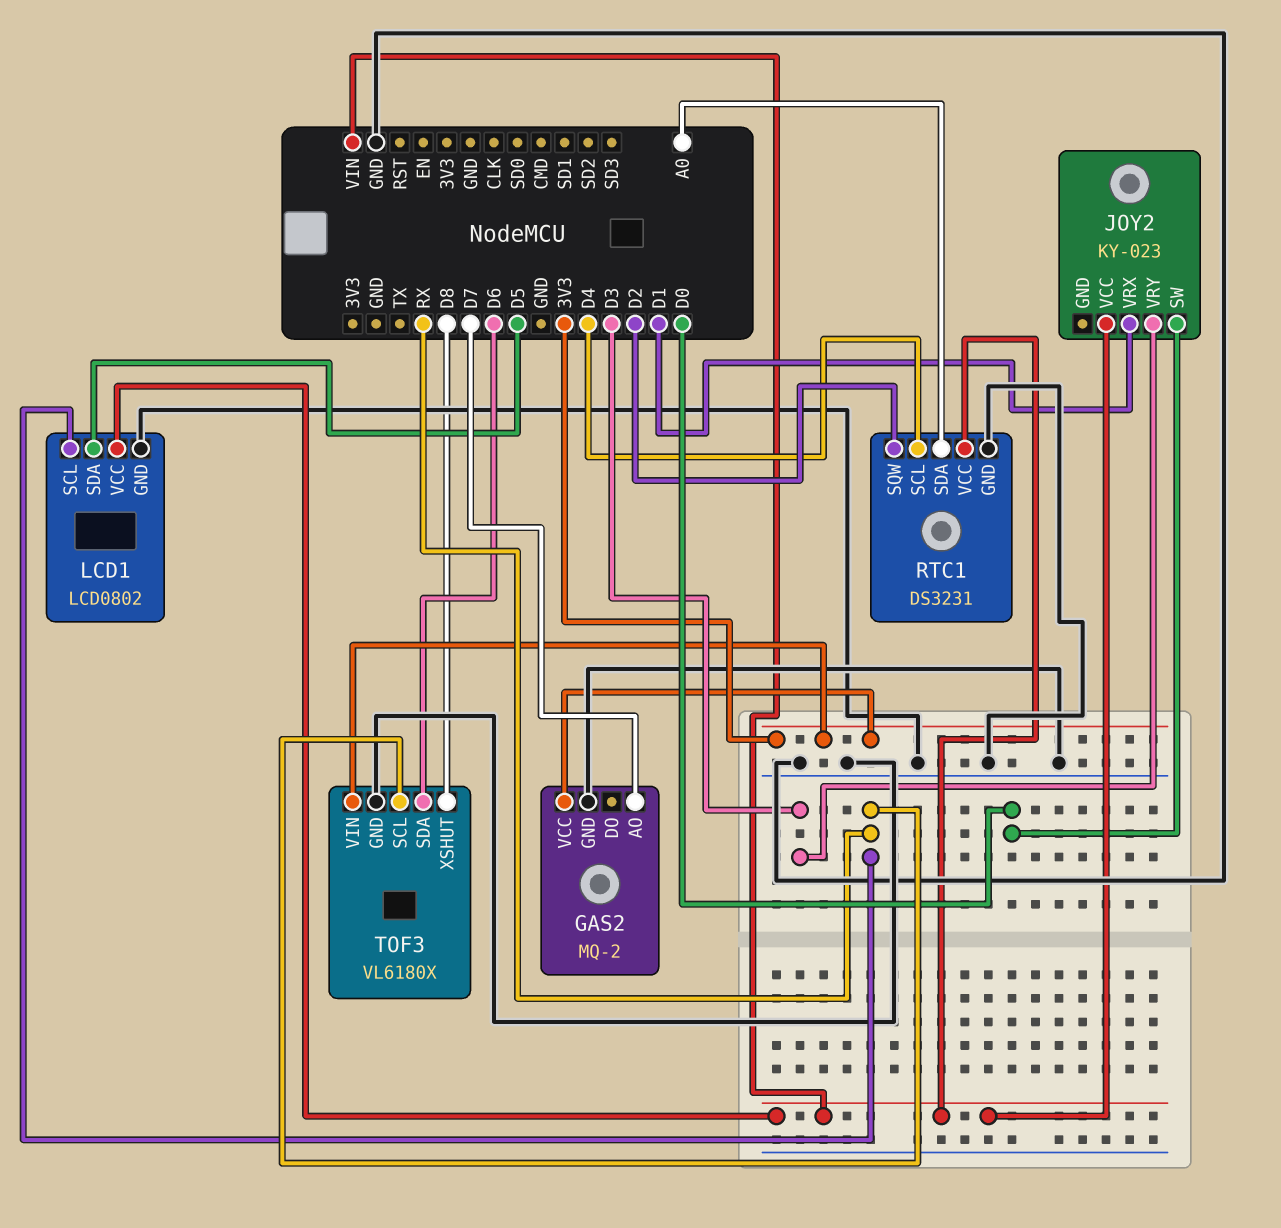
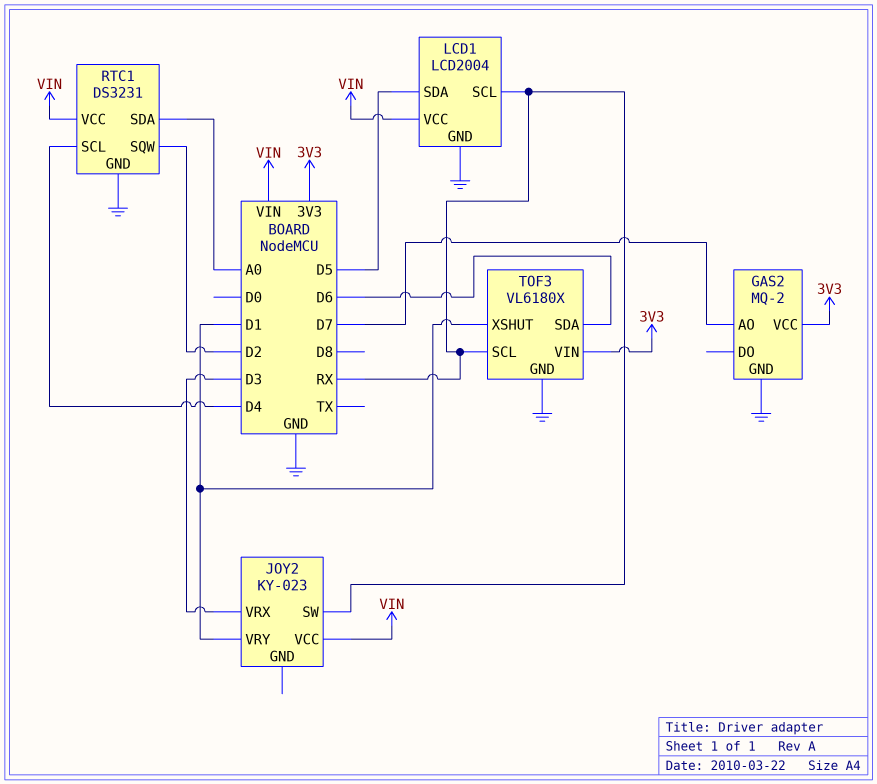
JOY2 pin SW: D0 -> RX
JOY2 pin VRX: D1 -> D3
JOY2 pin VRY: D3 -> D1
LCD1: LCD0802 -> LCD2004
TOF3 pin XSHUT: D8 -> D1

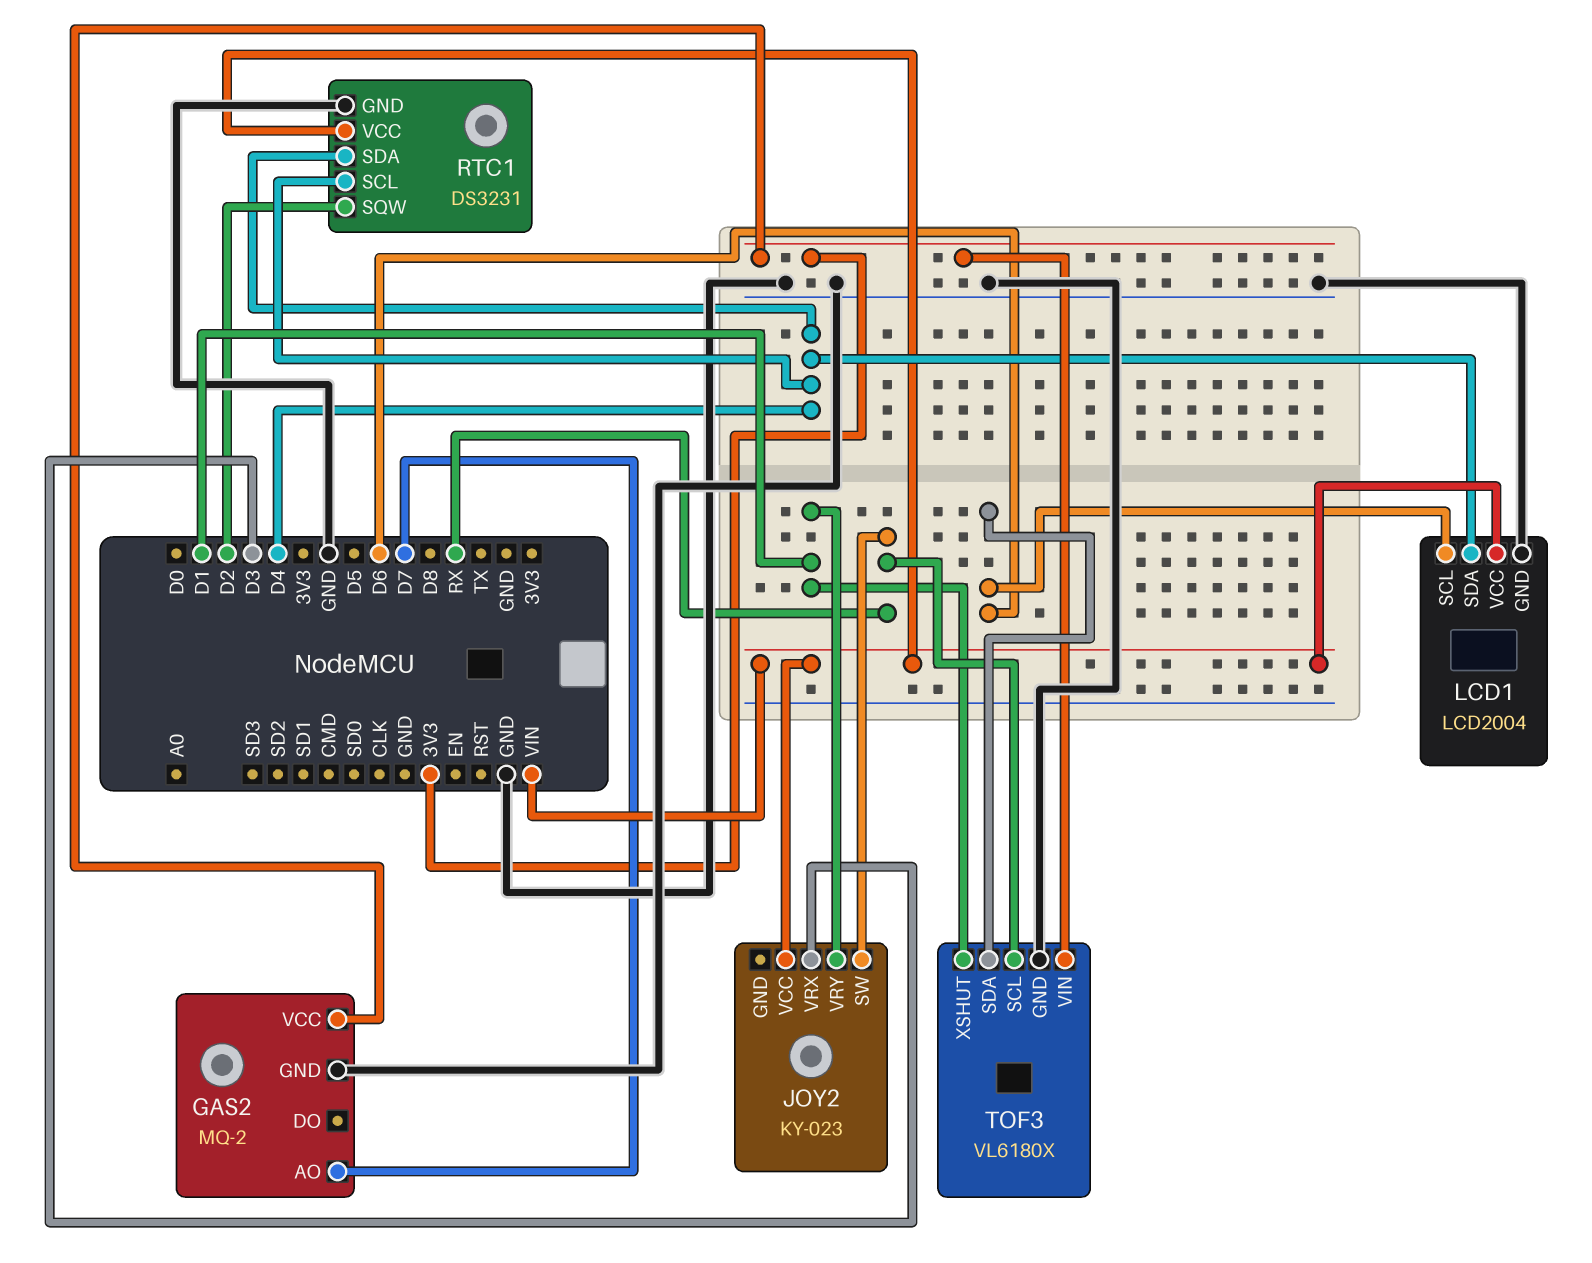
LCD1 pin SCL: RX -> D6
LCD1 pin SDA: D5 -> D4
RTC1 pin SDA: A0 -> D4

